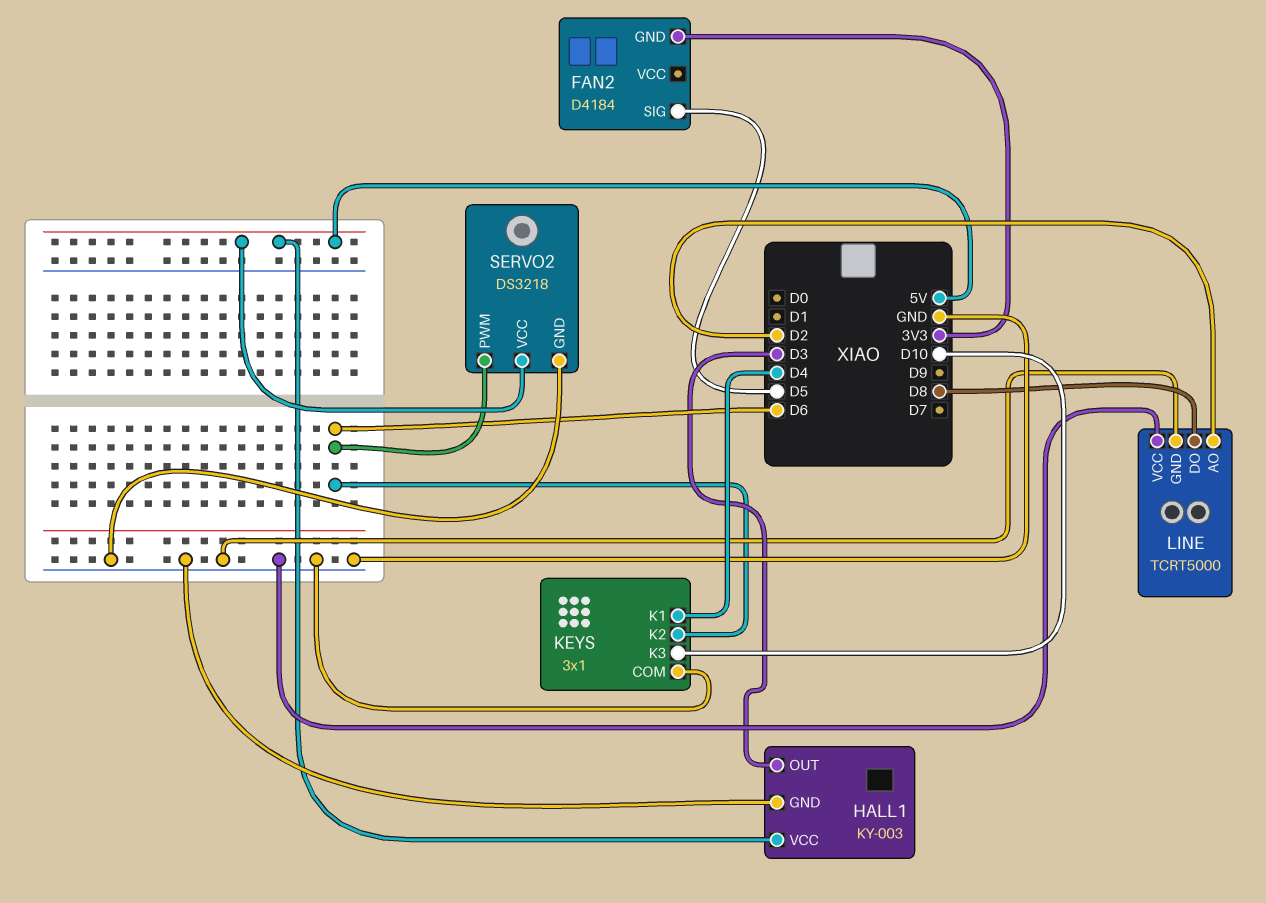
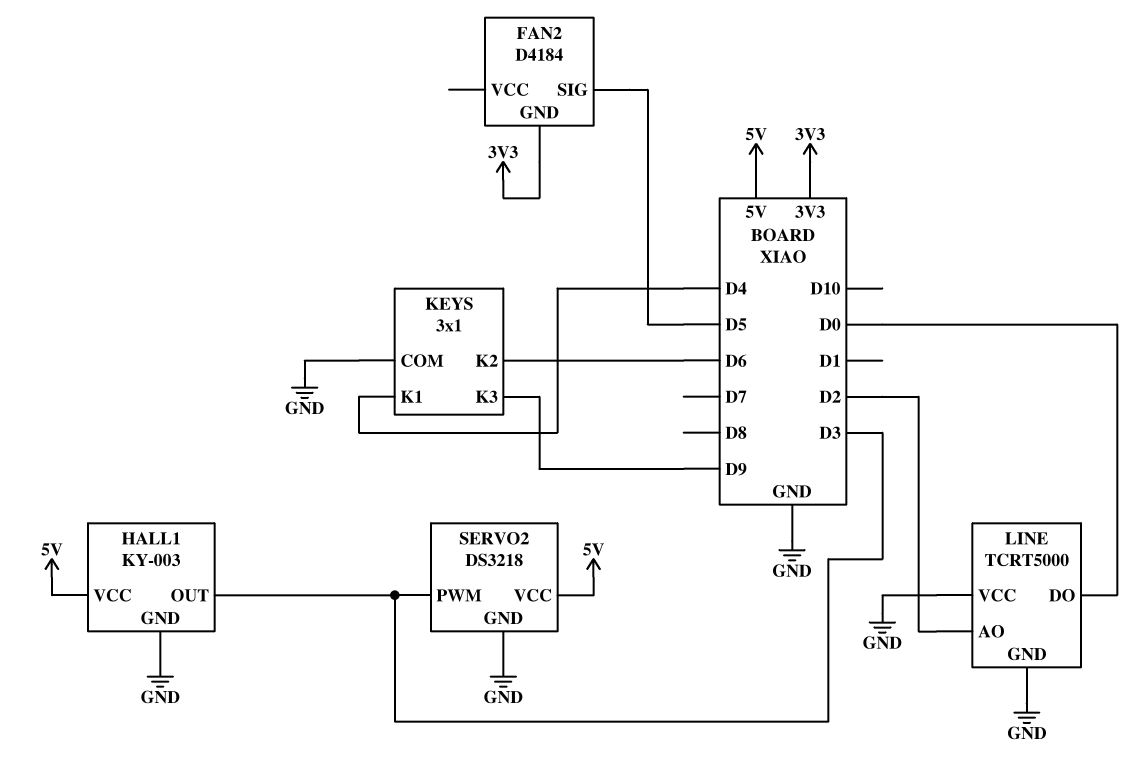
KEYS pin K3: D10 -> D9
LINE pin DO: D8 -> D0
SERVO2 pin PWM: D6 -> D3

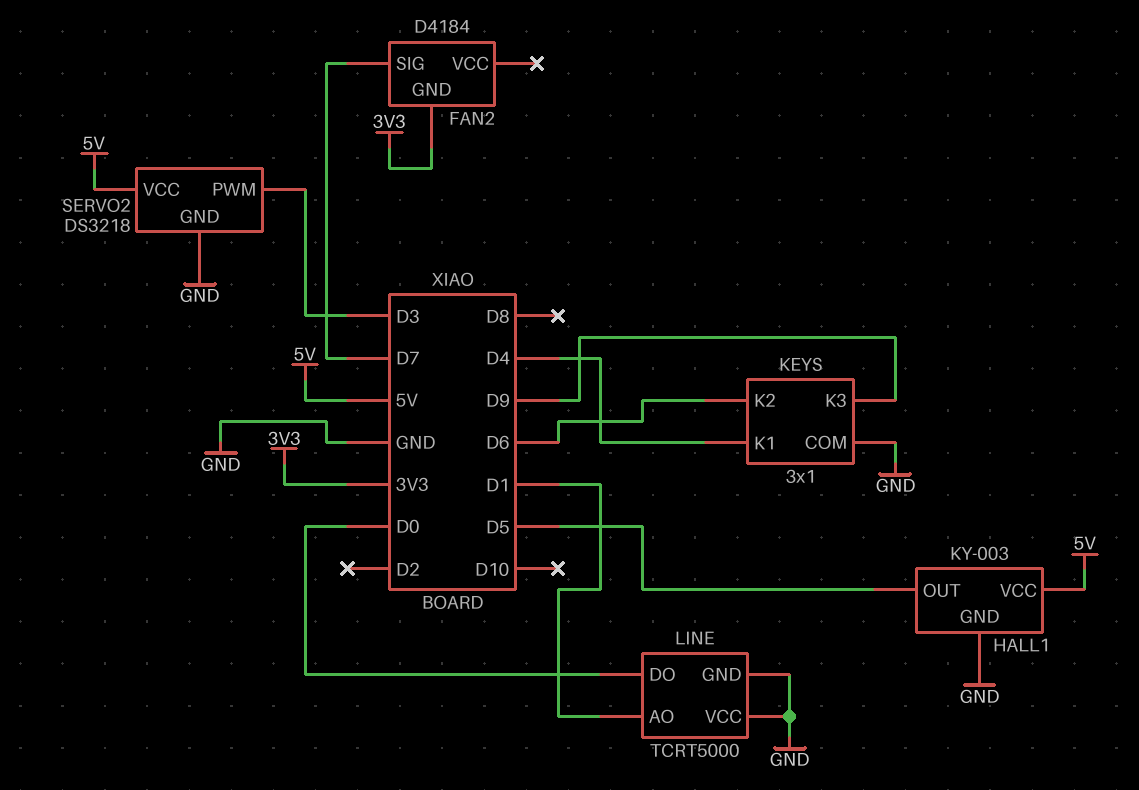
FAN2 pin SIG: D5 -> D7
HALL1 pin OUT: D3 -> D5
LINE pin AO: D2 -> D1

